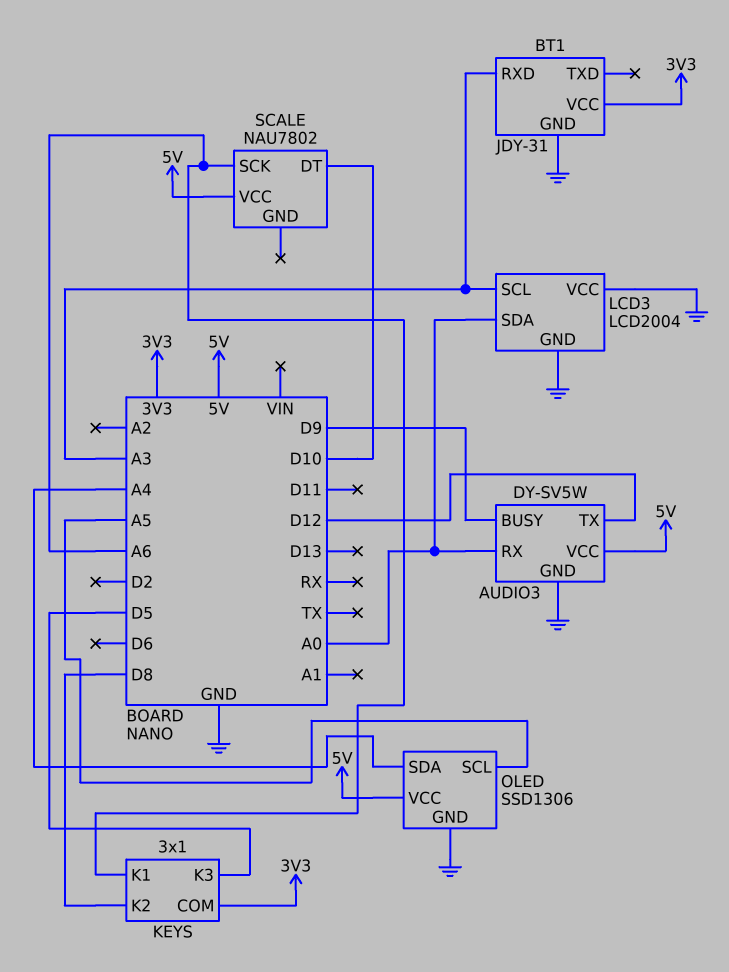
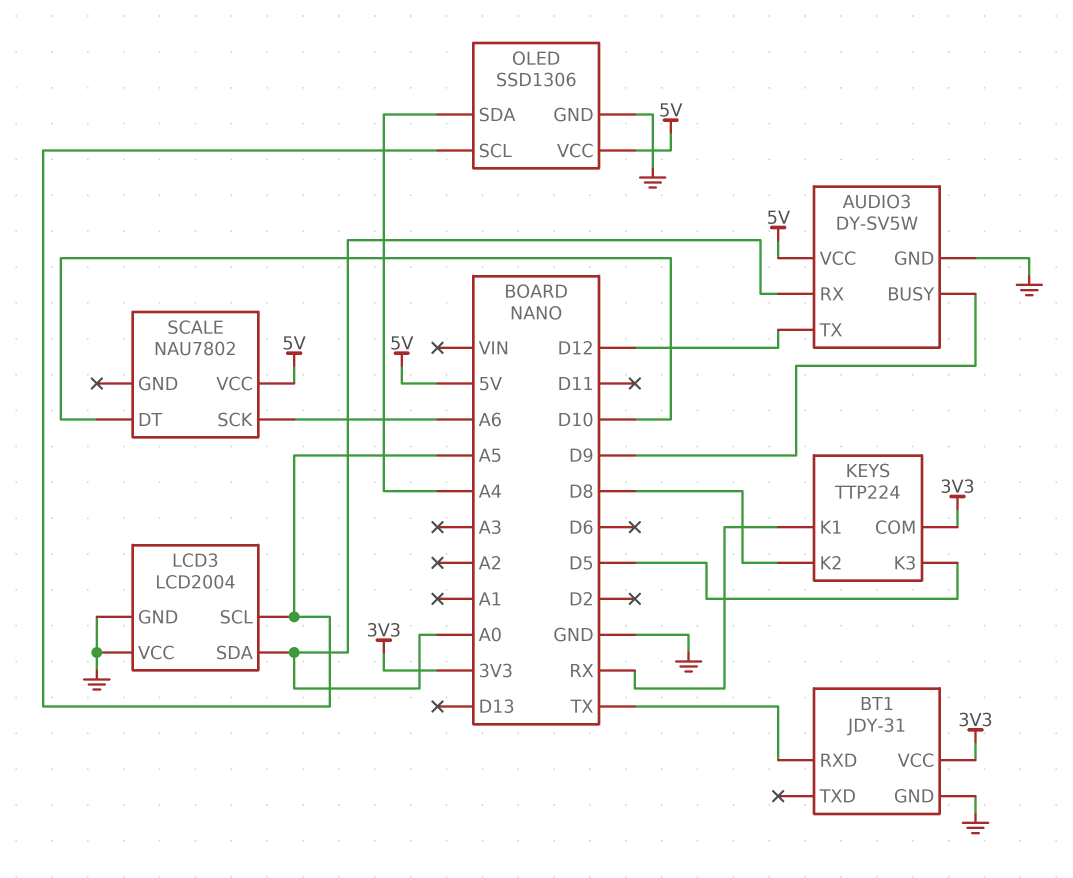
BT1 pin RXD: A3 -> TX
KEYS: 3x1 -> TTP224
KEYS pin K1: A6 -> RX
LCD3 pin SCL: A3 -> A5

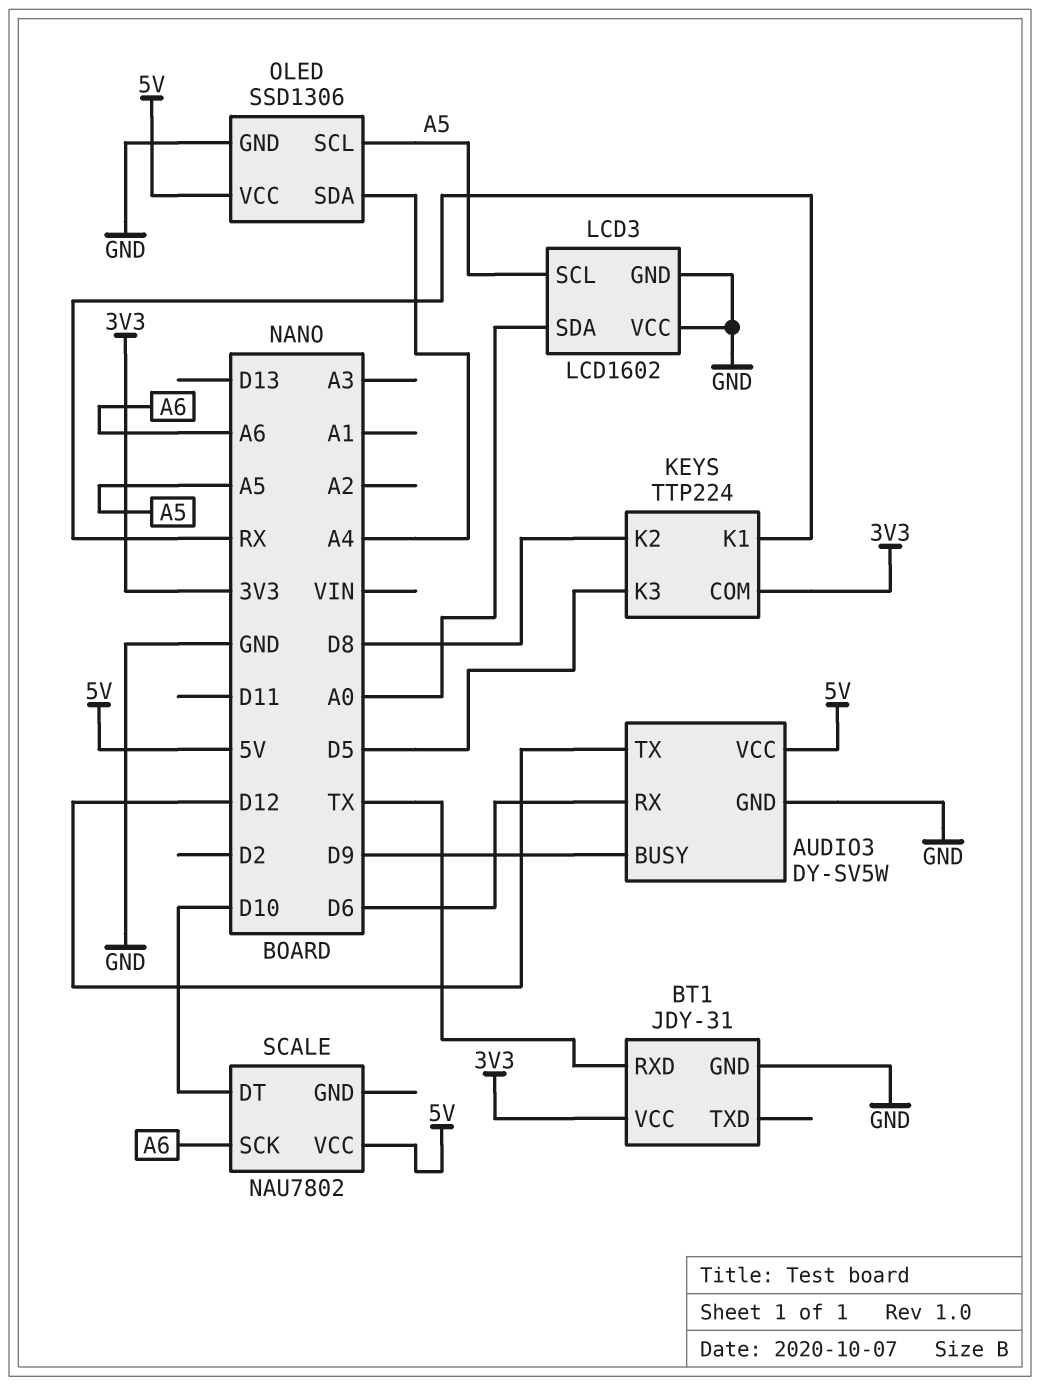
AUDIO3 pin RX: A0 -> D6
LCD3: LCD2004 -> LCD1602

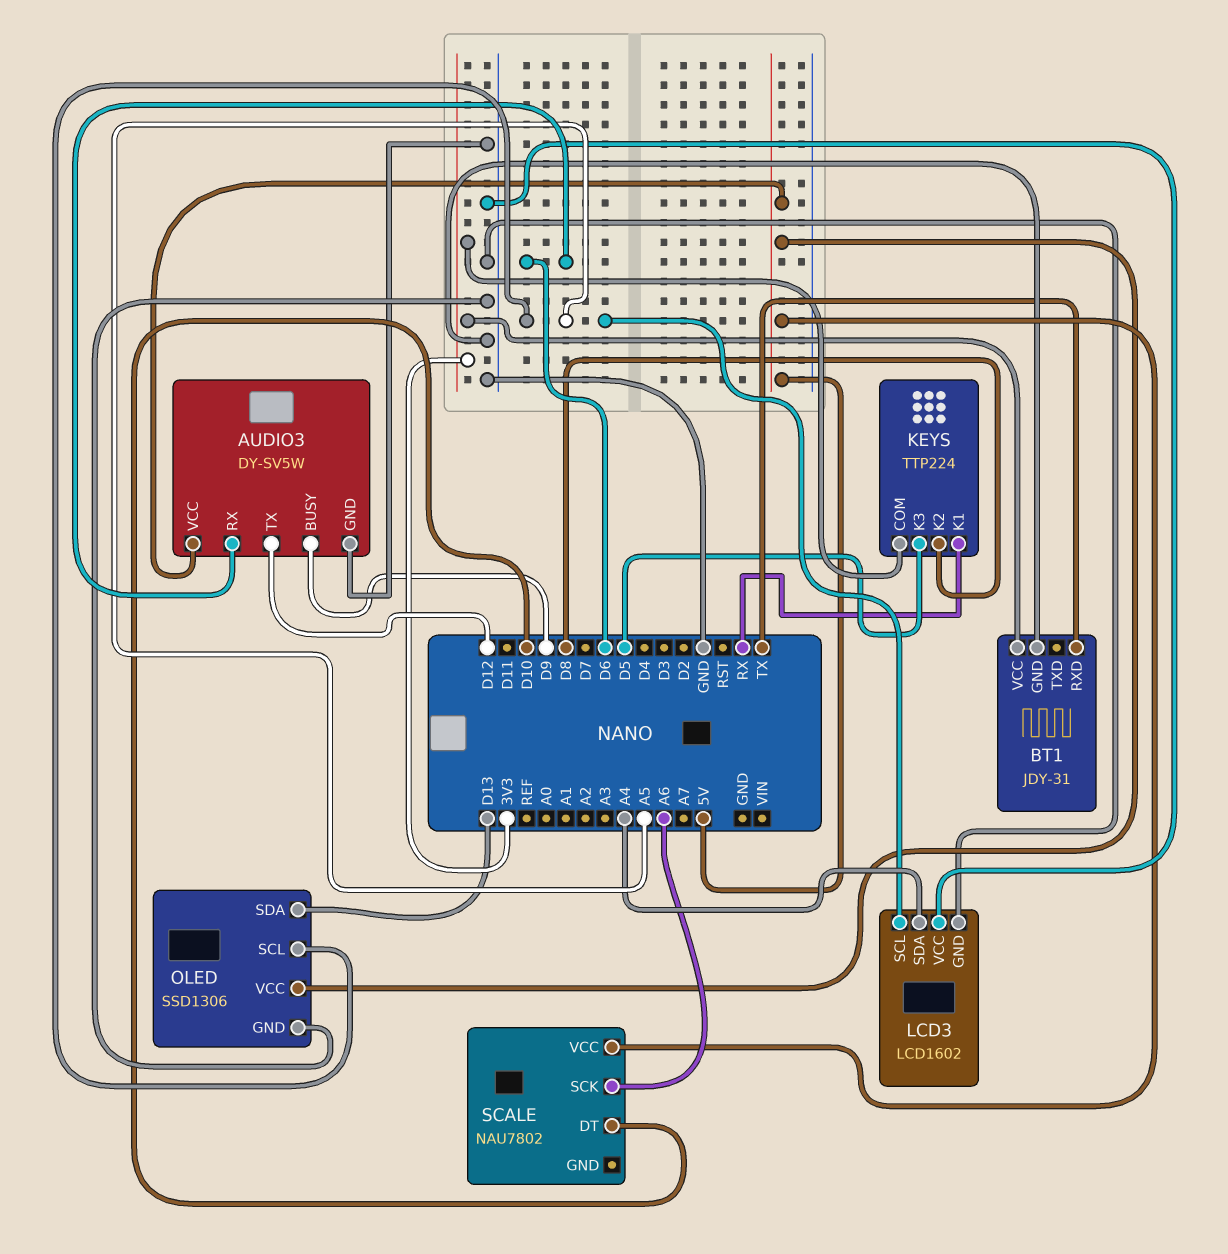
LCD3 pin SDA: A0 -> A4
OLED pin SDA: A4 -> D13

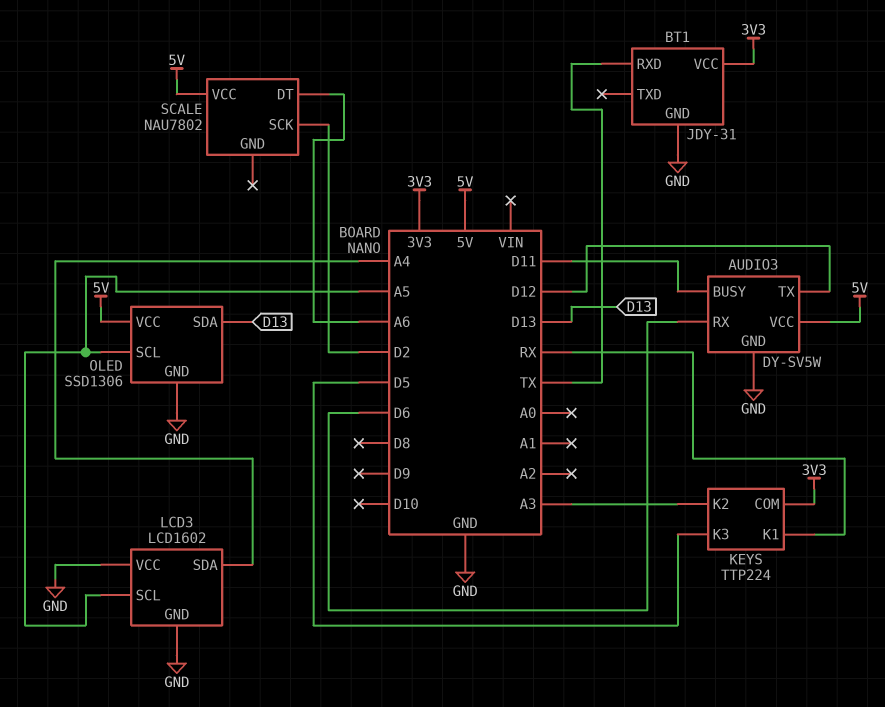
AUDIO3 pin BUSY: D9 -> D11
KEYS pin K2: D8 -> A3
SCALE pin DT: D10 -> A6
SCALE pin SCK: A6 -> D2

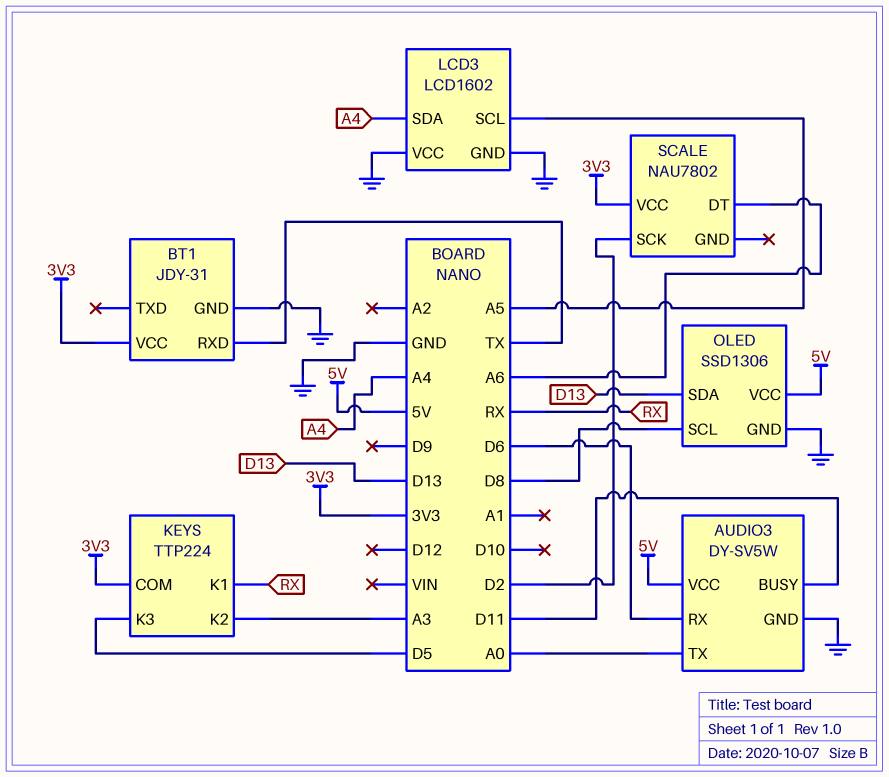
AUDIO3 pin TX: D12 -> A0
OLED pin SCL: A5 -> D8
SCALE pin VCC: 5V -> 3V3

